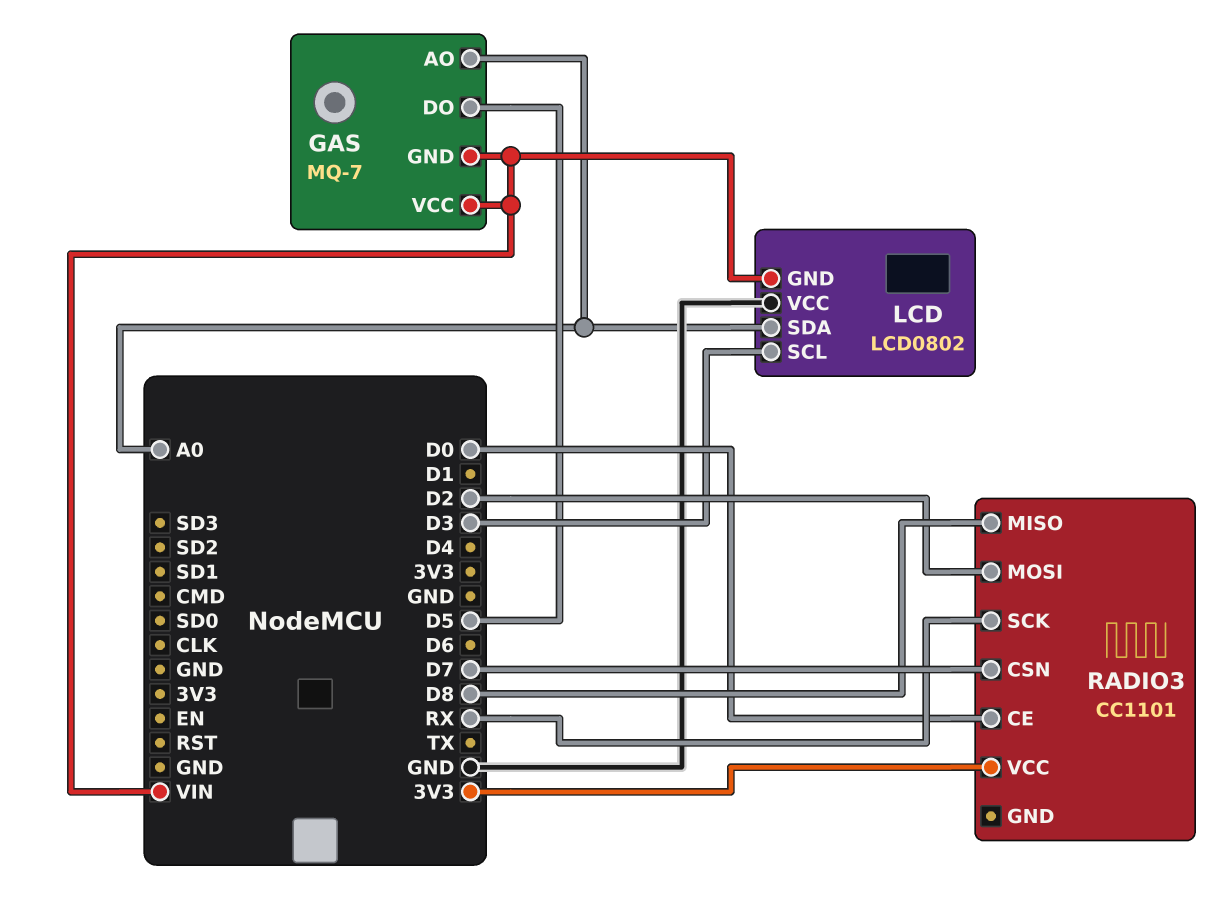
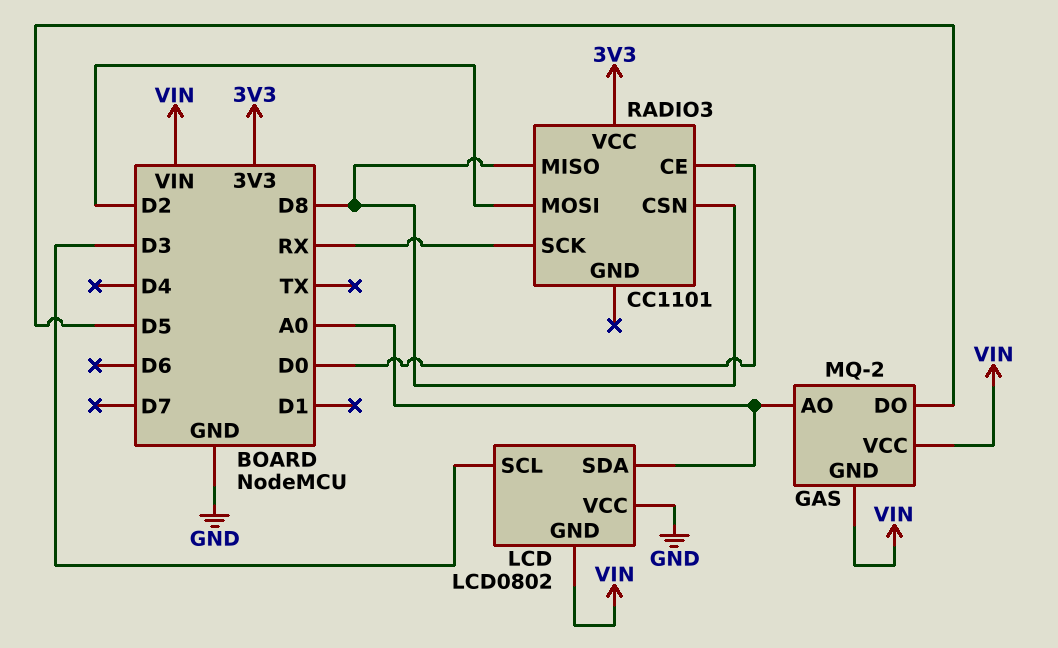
GAS: MQ-7 -> MQ-2
RADIO3 pin CSN: D7 -> D8

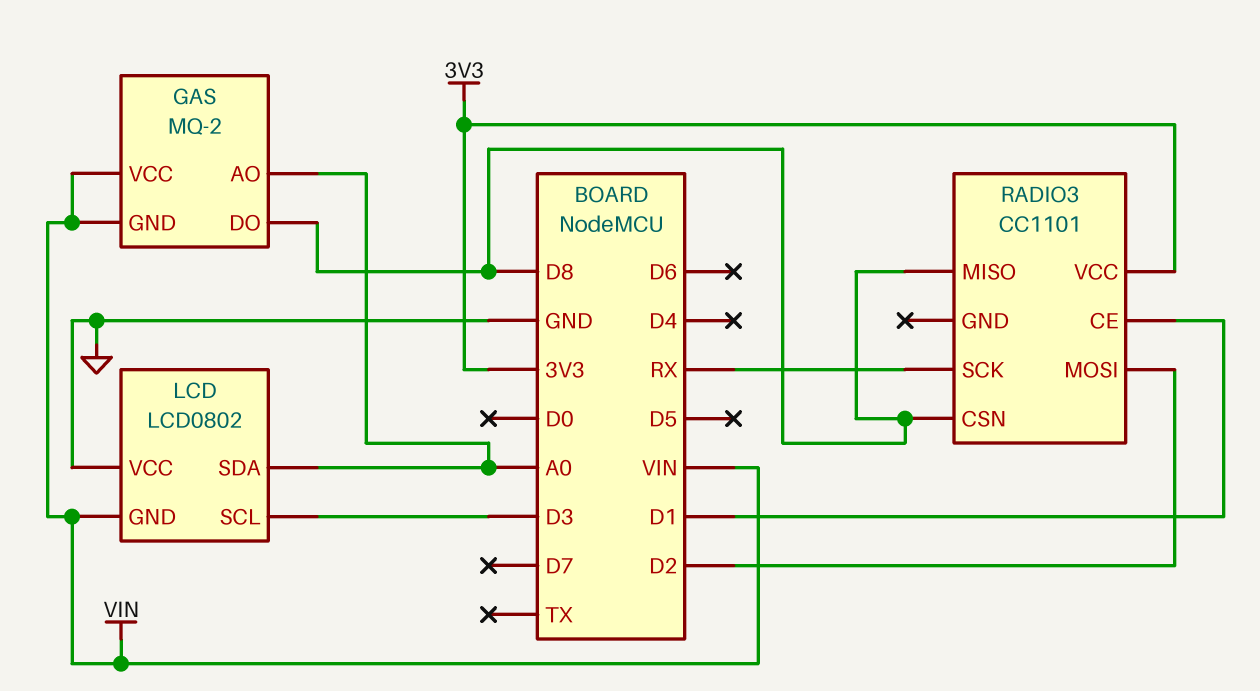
GAS pin DO: D5 -> D8
RADIO3 pin CE: D0 -> D1

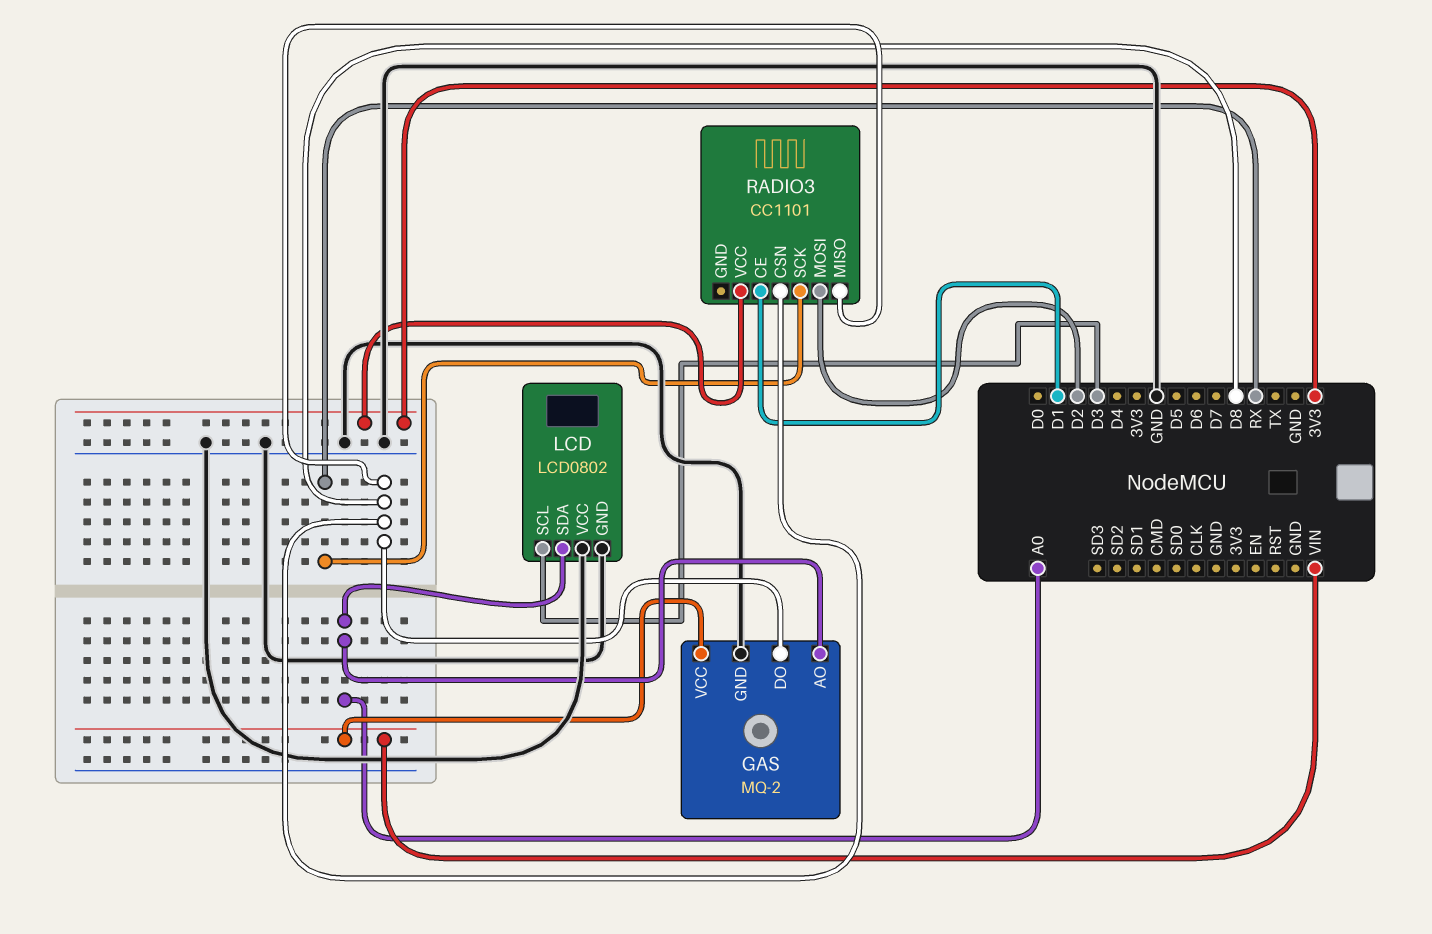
GAS pin GND: VIN -> GND
LCD pin GND: VIN -> GND

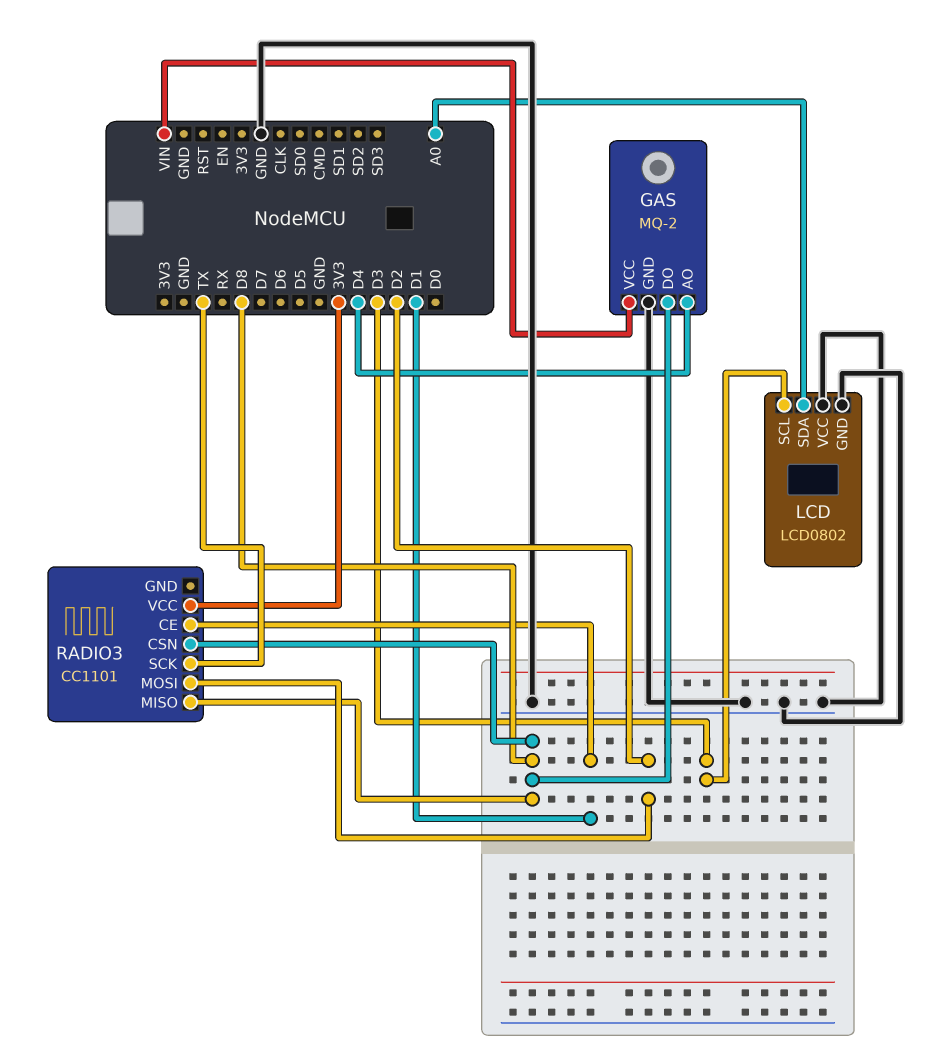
GAS pin AO: A0 -> D4
RADIO3 pin SCK: RX -> TX

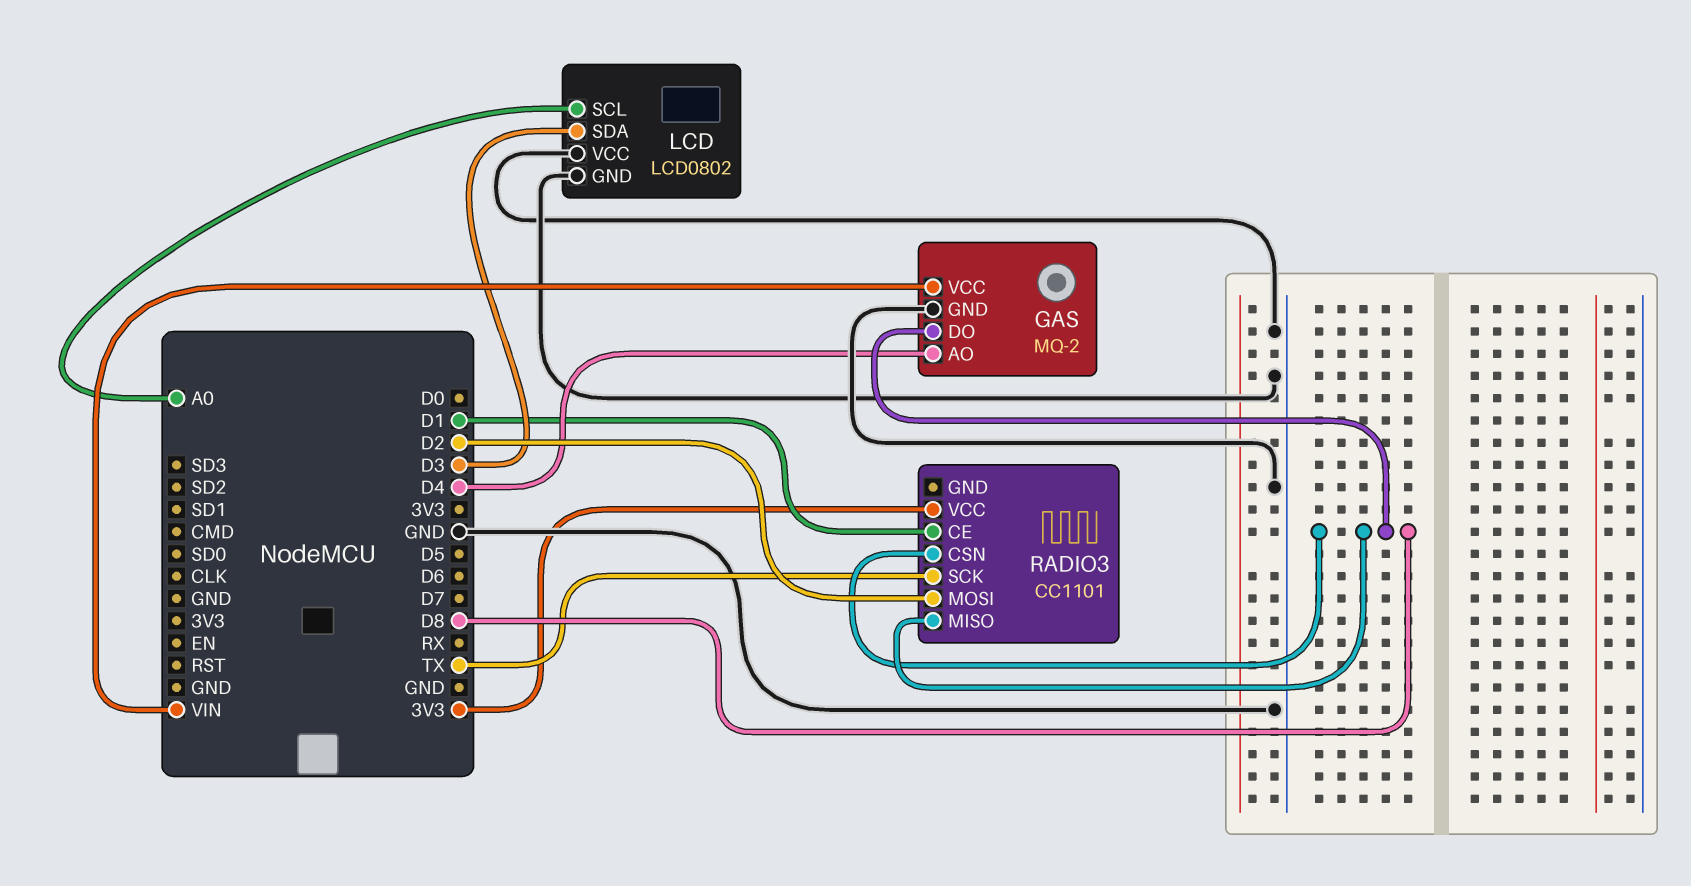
LCD pin SCL: D3 -> A0
LCD pin SDA: A0 -> D3

